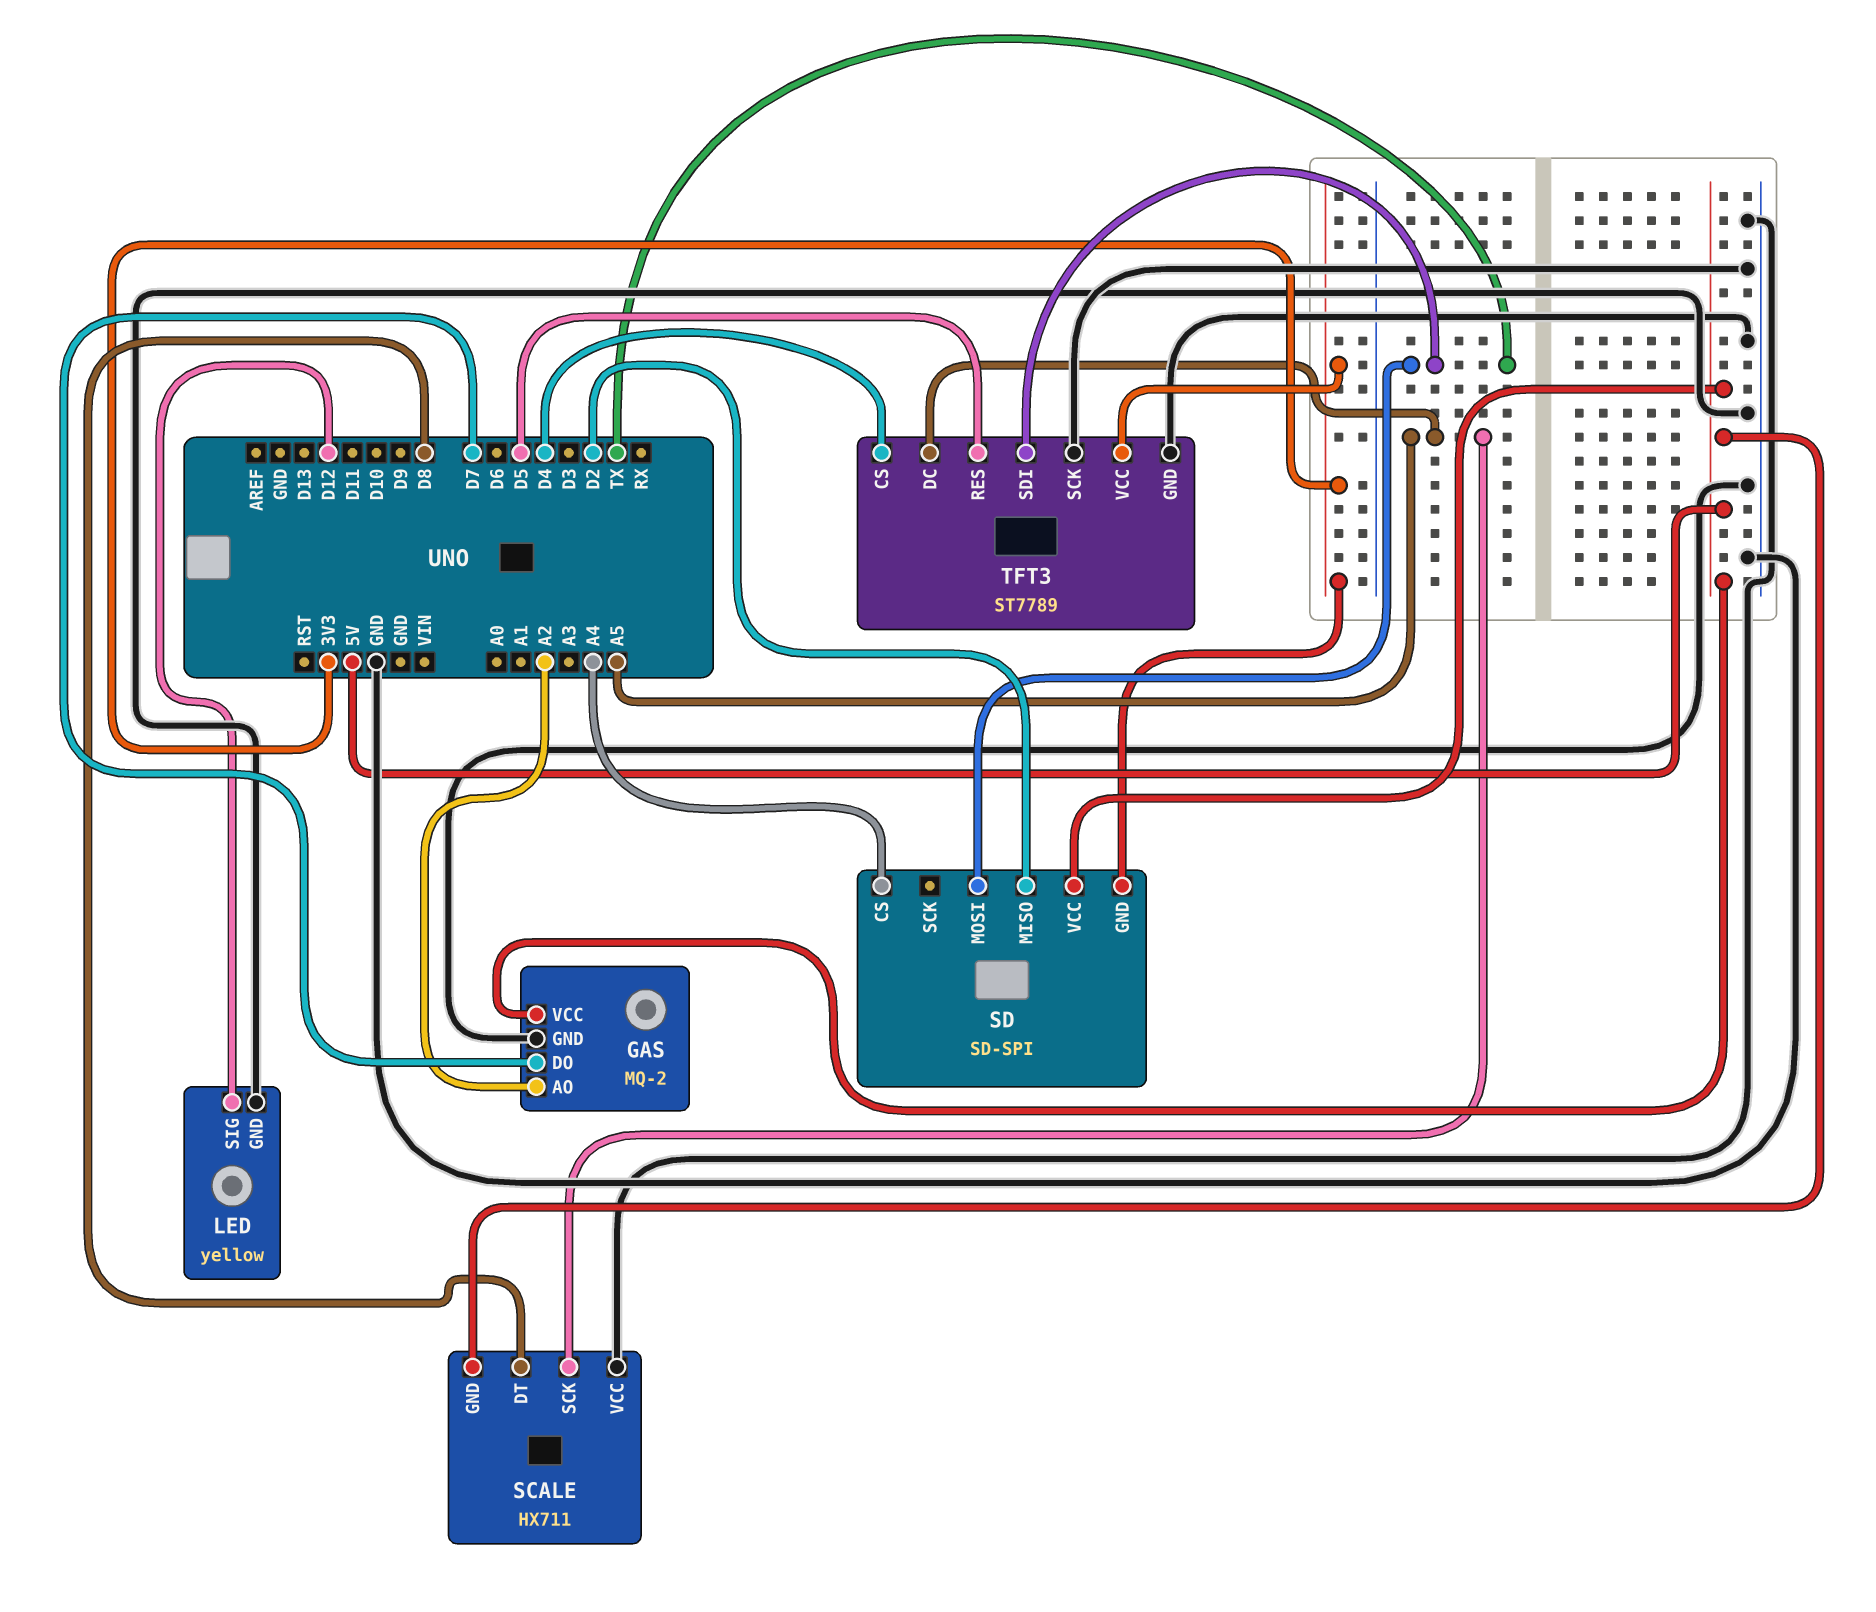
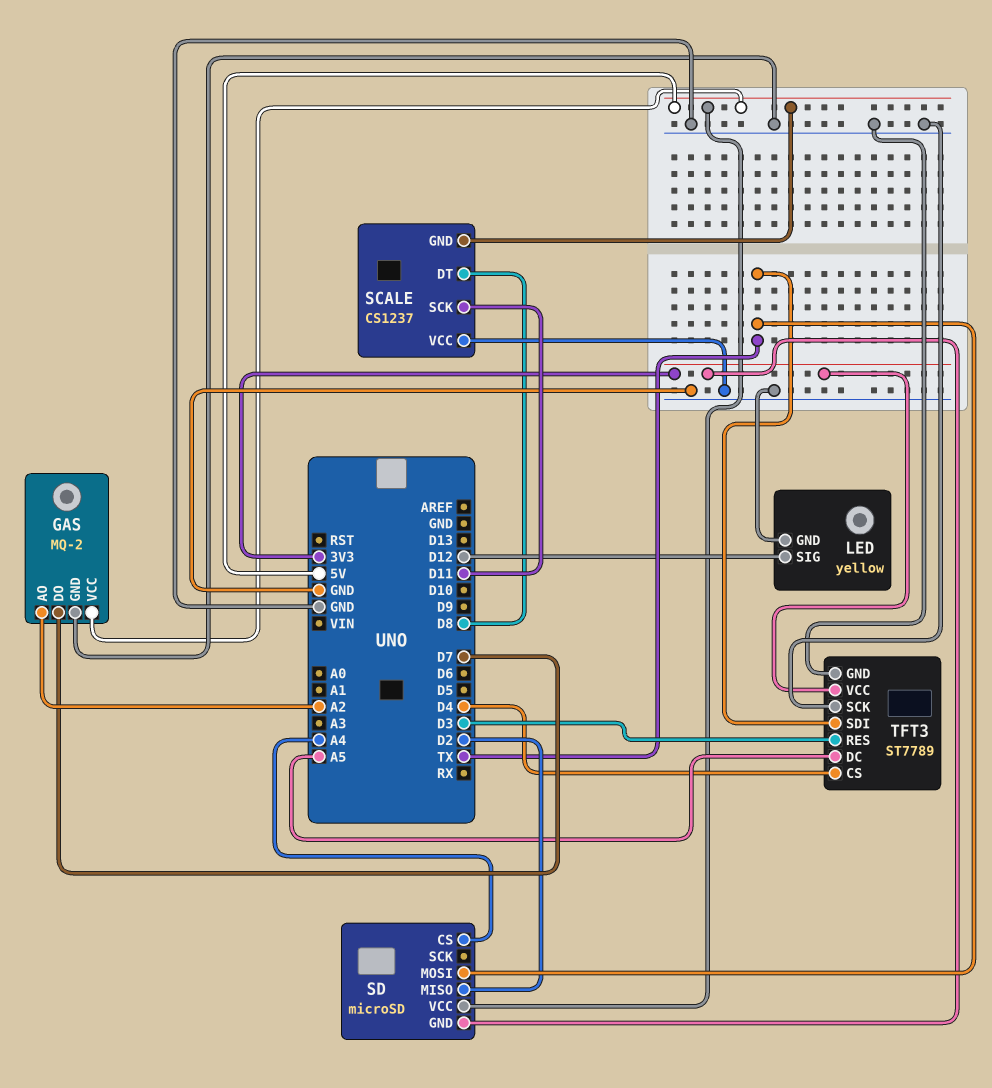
SCALE: HX711 -> CS1237
SCALE pin SCK: A5 -> D11
SD: SD-SPI -> microSD
TFT3 pin RES: D5 -> D3

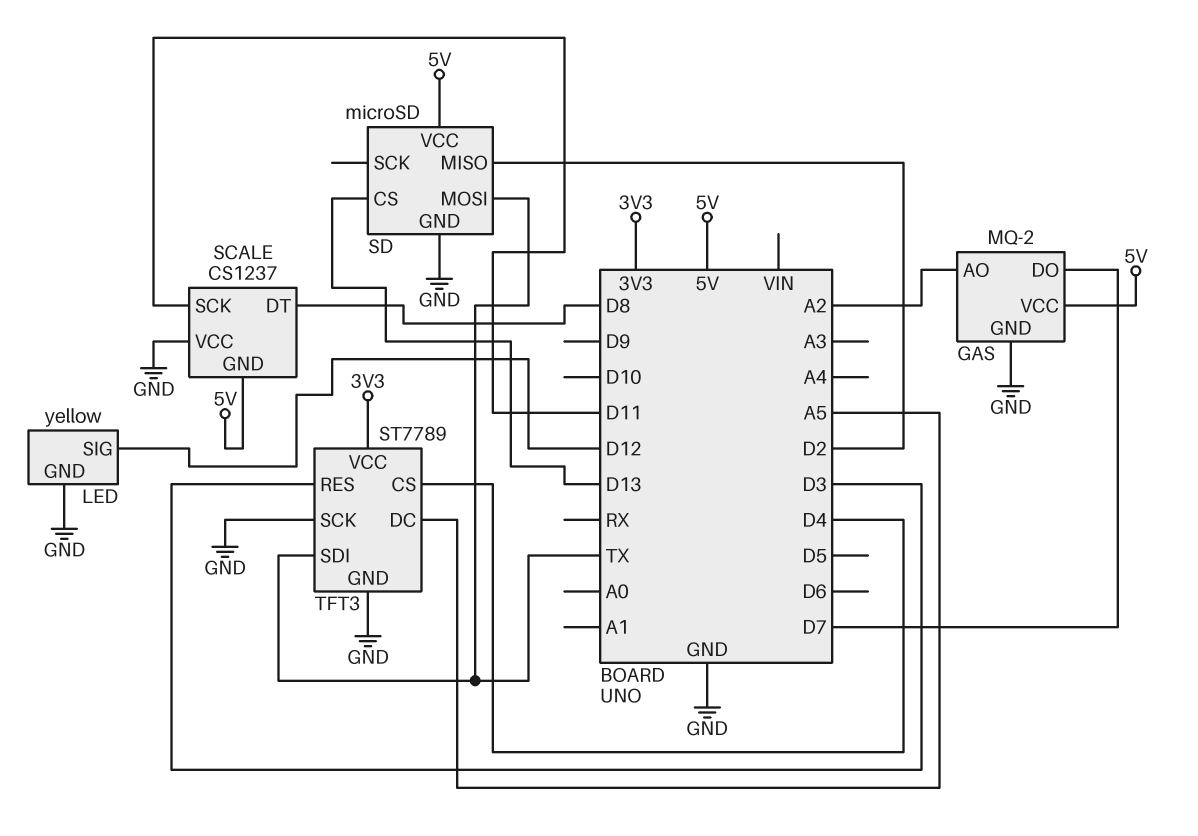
SD pin CS: A4 -> D13
SD pin GND: 3V3 -> GND

